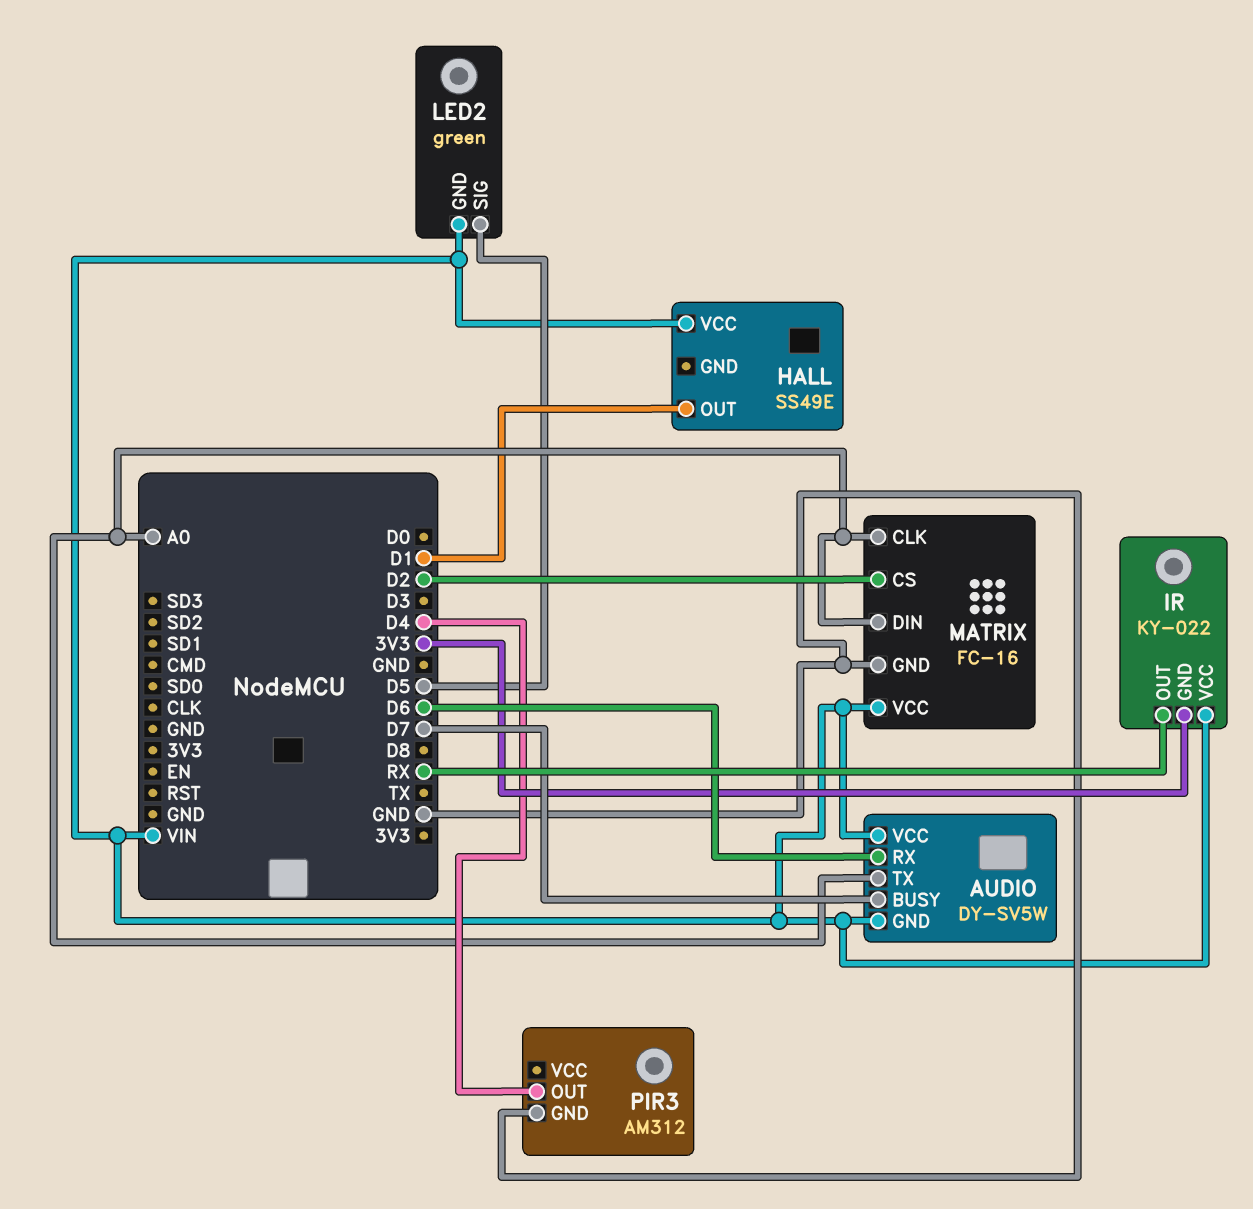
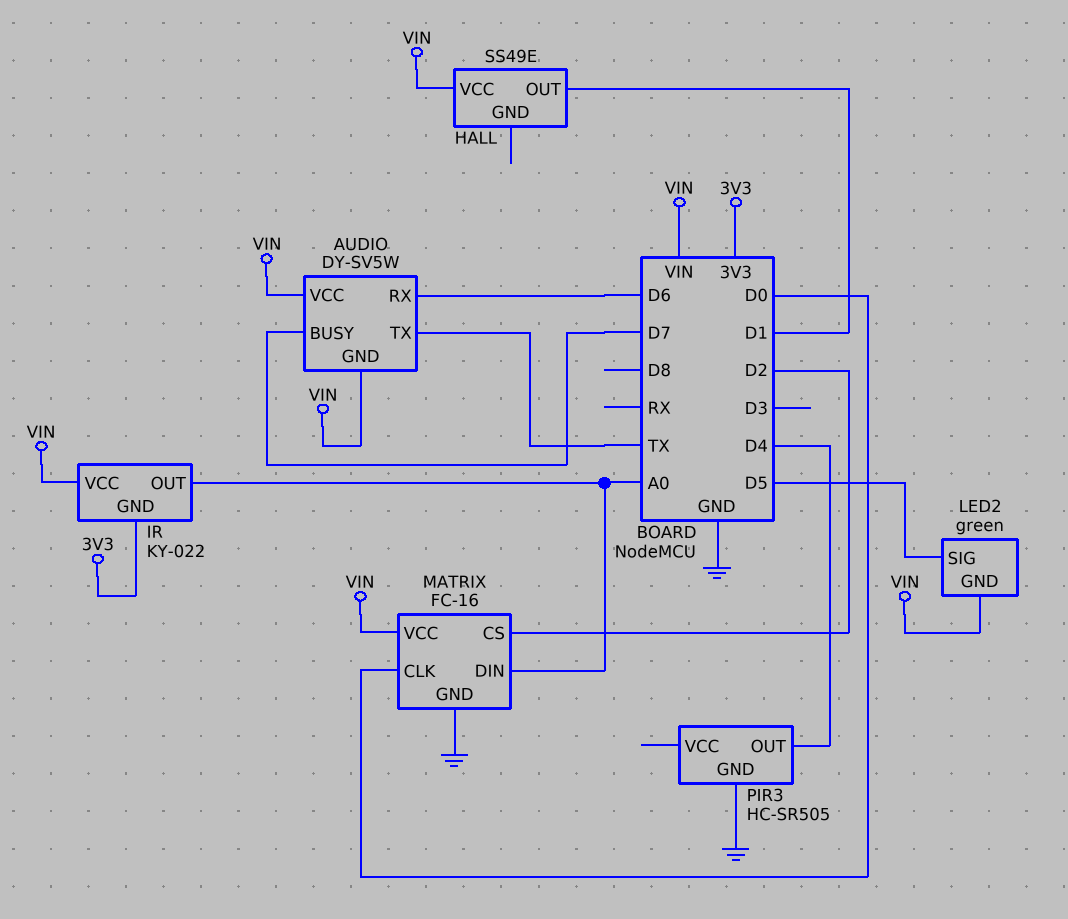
AUDIO pin TX: A0 -> TX
IR pin OUT: RX -> A0
MATRIX pin CLK: A0 -> D0
PIR3: AM312 -> HC-SR505

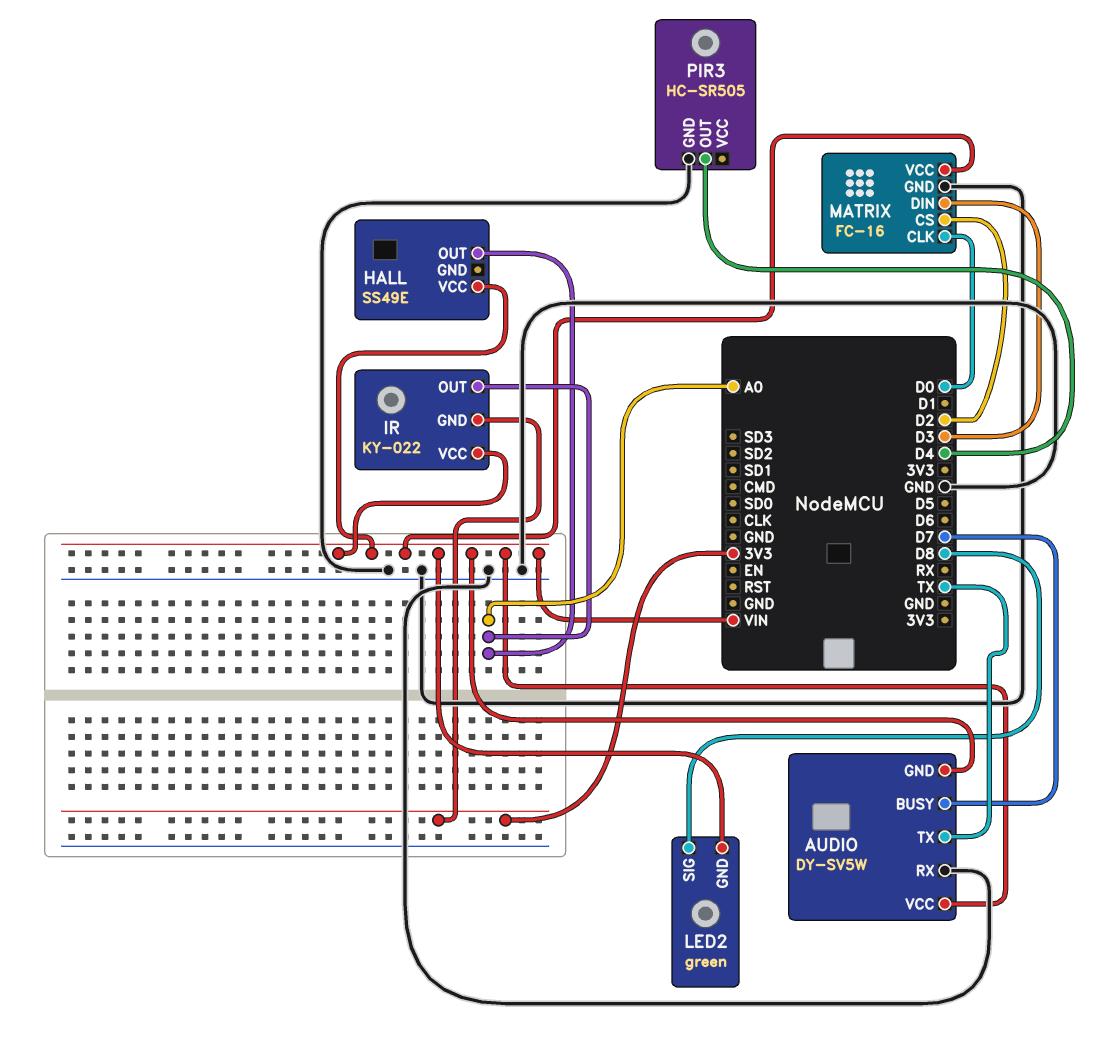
AUDIO pin RX: D6 -> GND
HALL pin OUT: D1 -> A0
LED2 pin SIG: D5 -> D8
MATRIX pin DIN: A0 -> D3

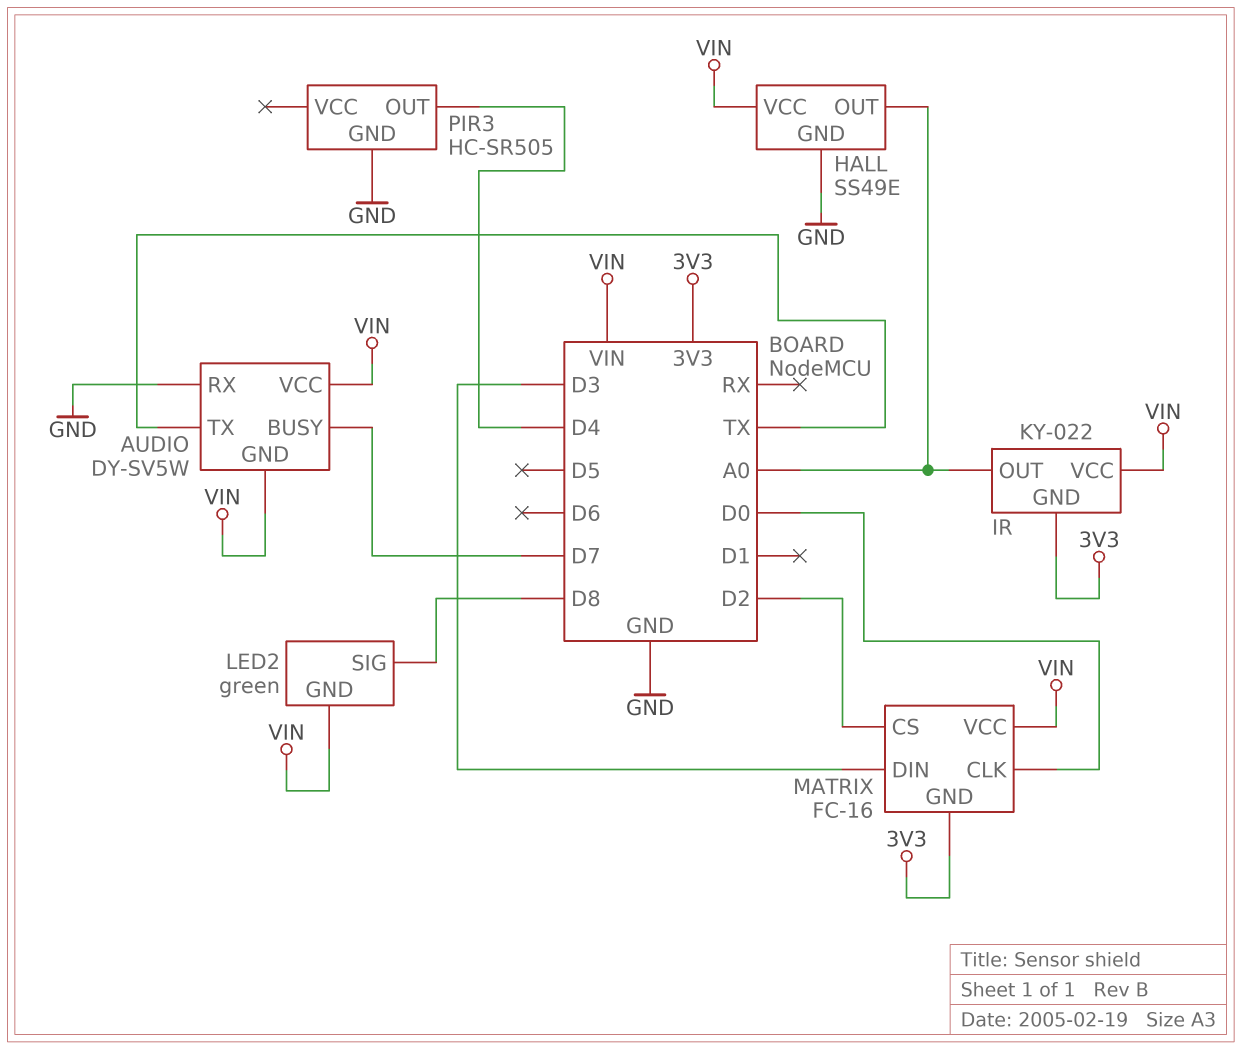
HALL pin GND: none -> GND
MATRIX pin GND: GND -> 3V3

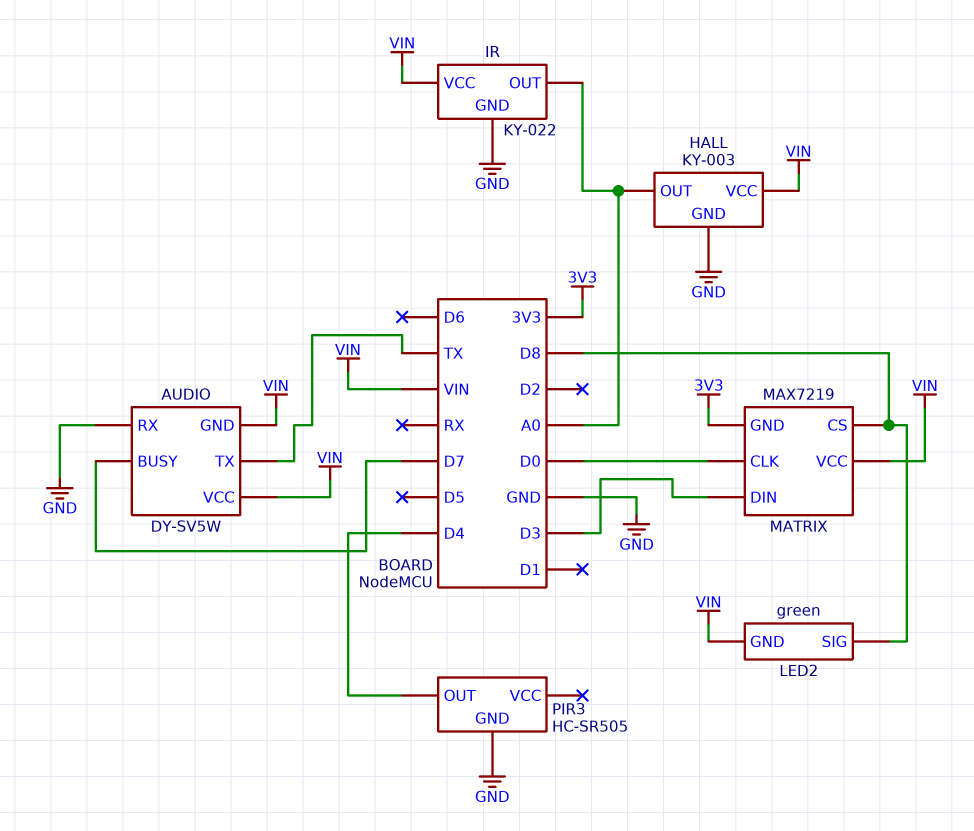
HALL: SS49E -> KY-003
IR pin GND: 3V3 -> GND
MATRIX: FC-16 -> MAX7219
MATRIX pin CS: D2 -> D8

